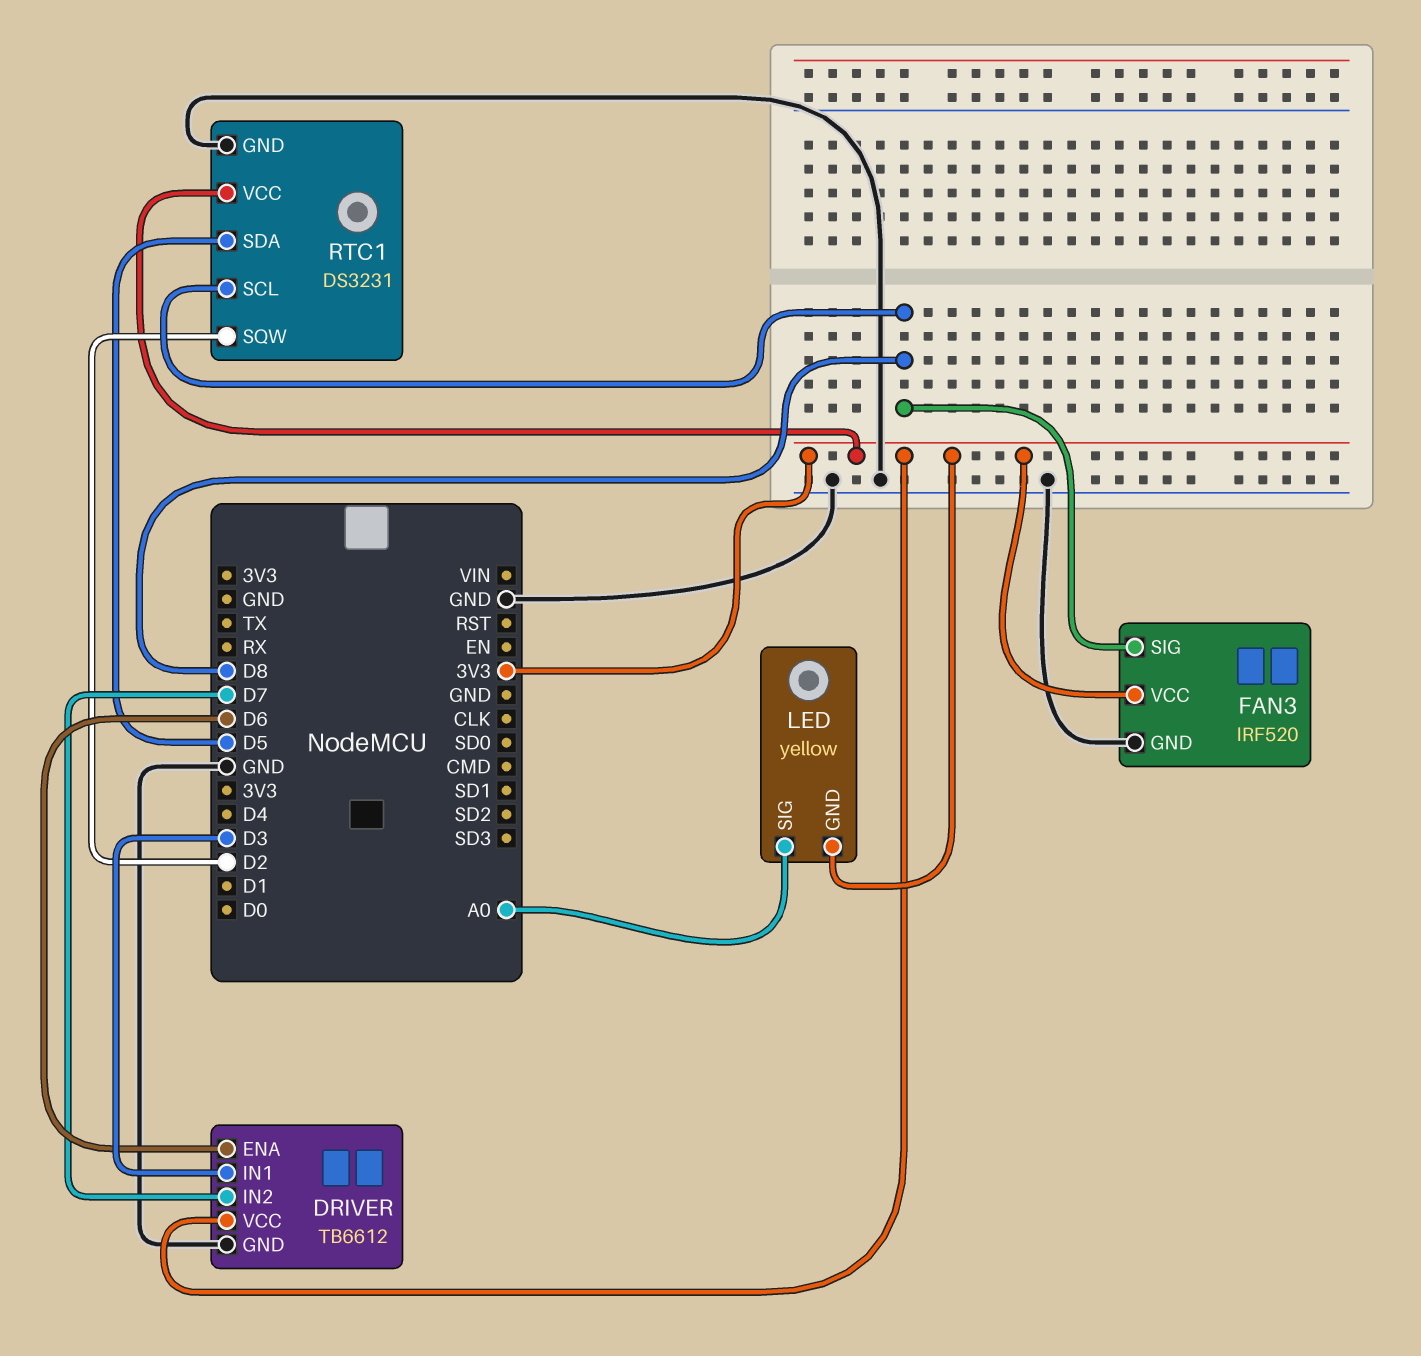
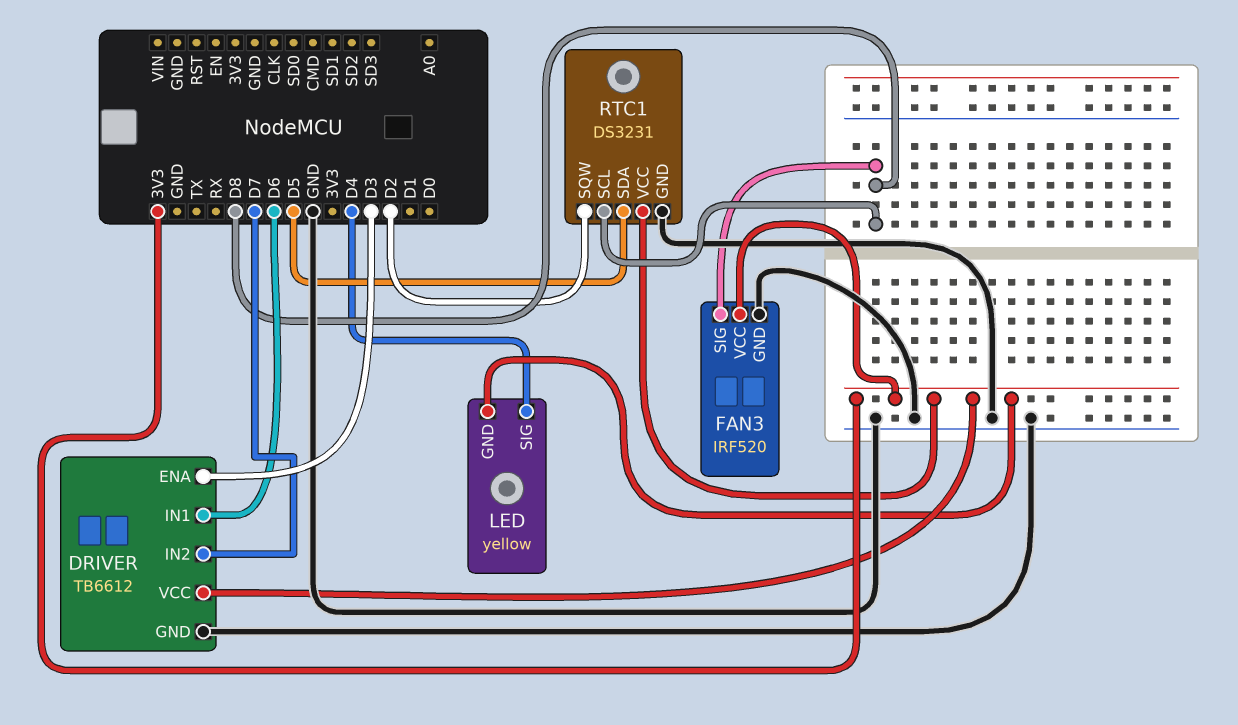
DRIVER pin ENA: D6 -> D3
DRIVER pin IN1: D3 -> D6
LED pin SIG: A0 -> D4

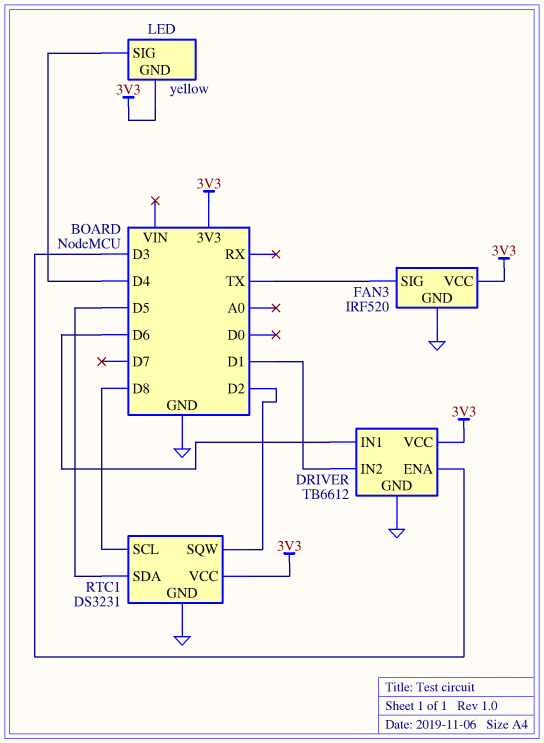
DRIVER pin IN2: D7 -> D1
FAN3 pin SIG: D8 -> TX

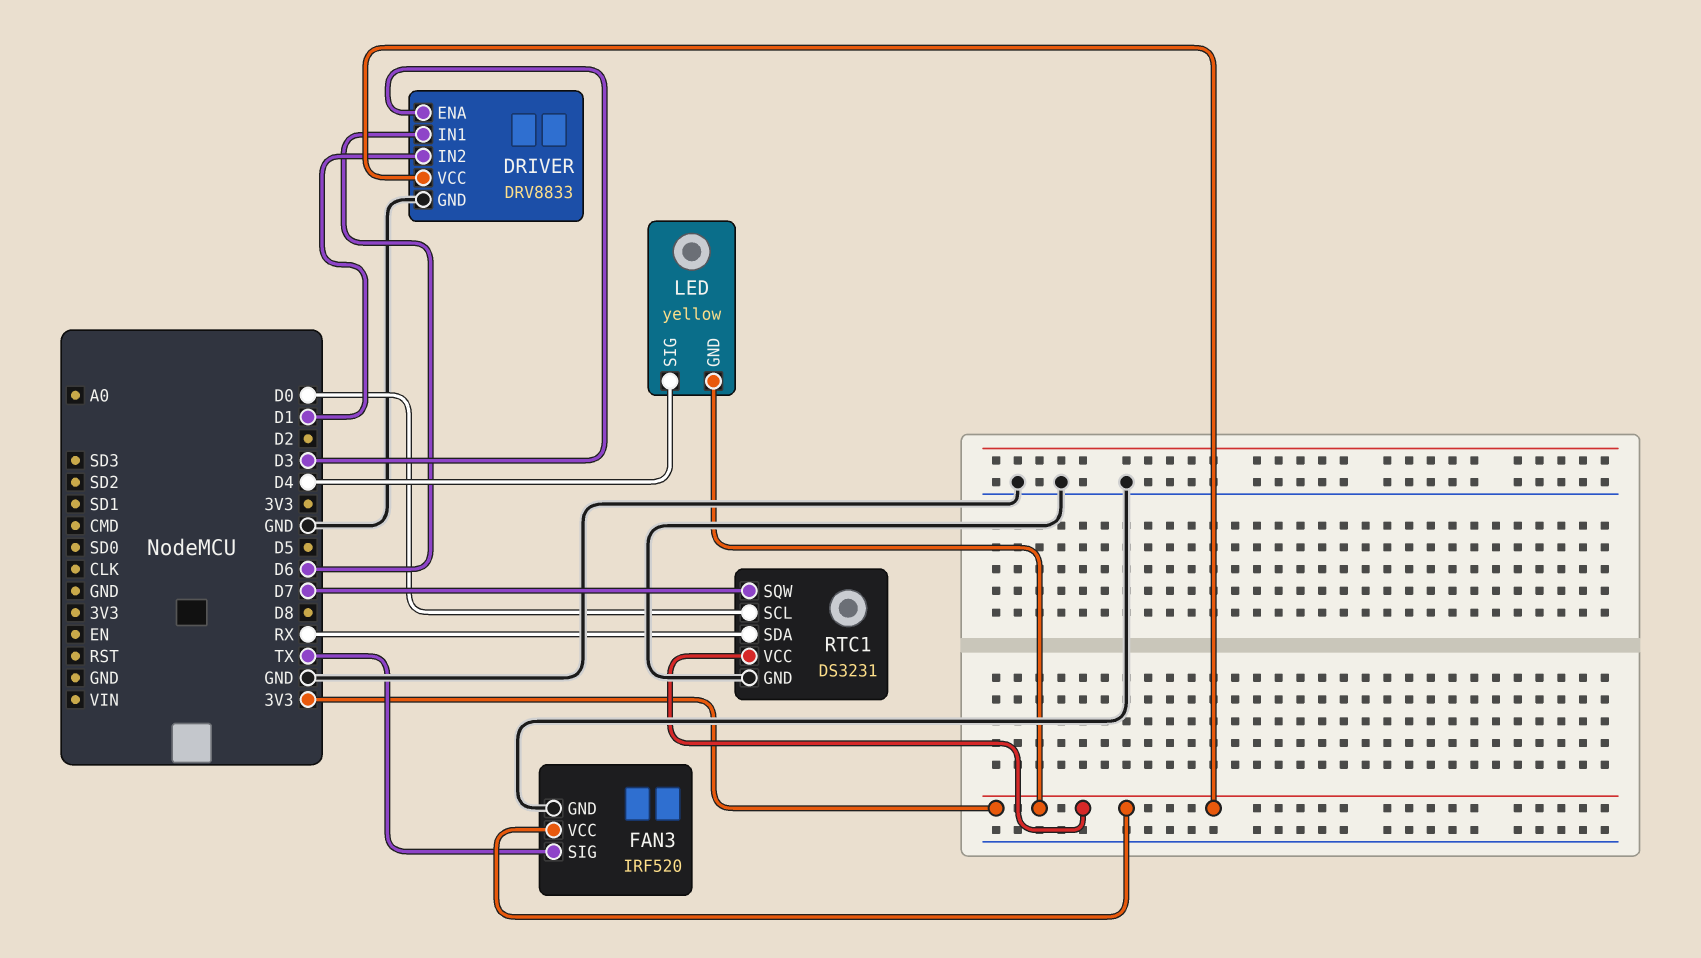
DRIVER: TB6612 -> DRV8833
RTC1 pin SCL: D8 -> D0
RTC1 pin SDA: D5 -> RX
RTC1 pin SQW: D2 -> D7

